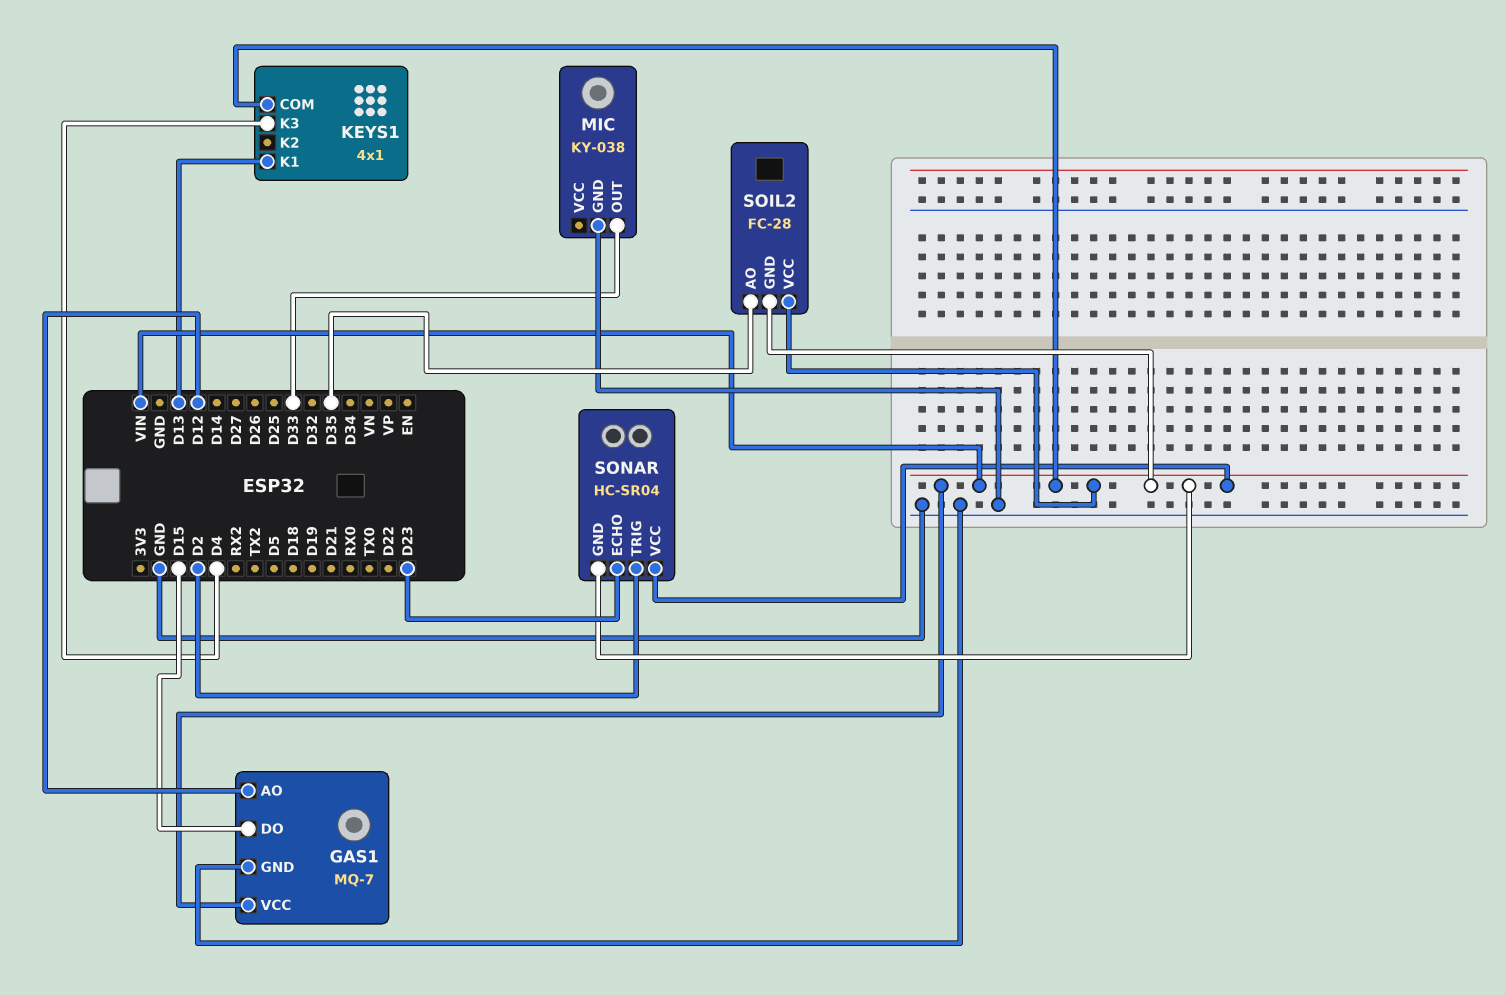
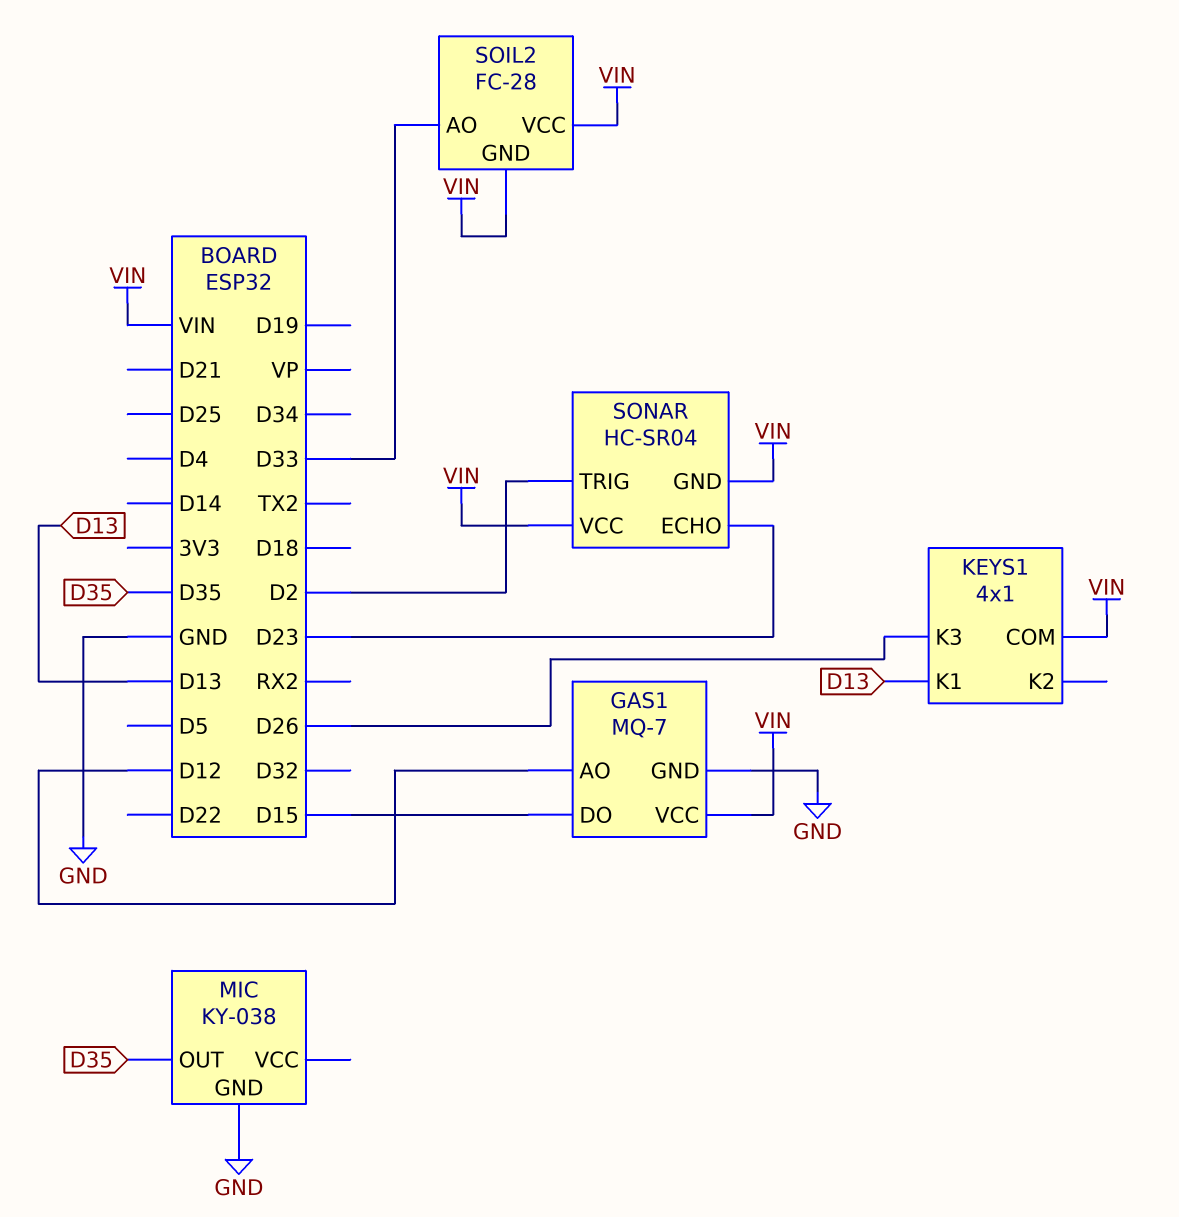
KEYS1 pin K3: D4 -> D26
MIC pin OUT: D33 -> D35
SOIL2 pin AO: D35 -> D33

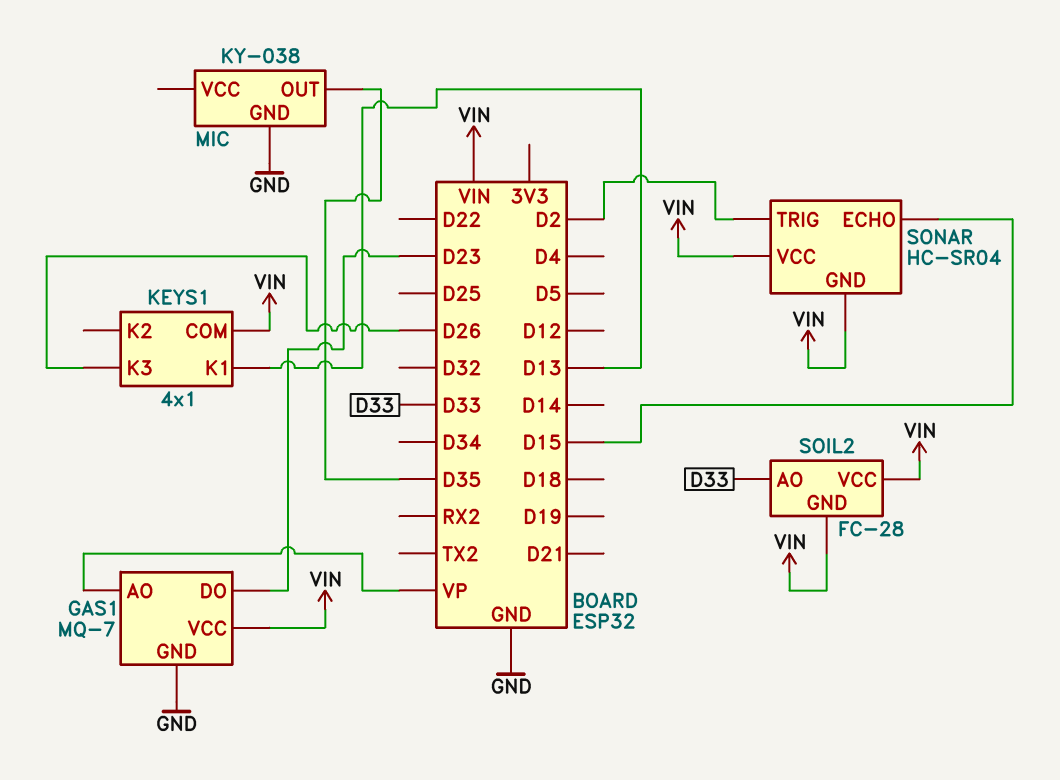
GAS1 pin AO: D12 -> VP
GAS1 pin DO: D15 -> D23
SONAR pin ECHO: D23 -> D15

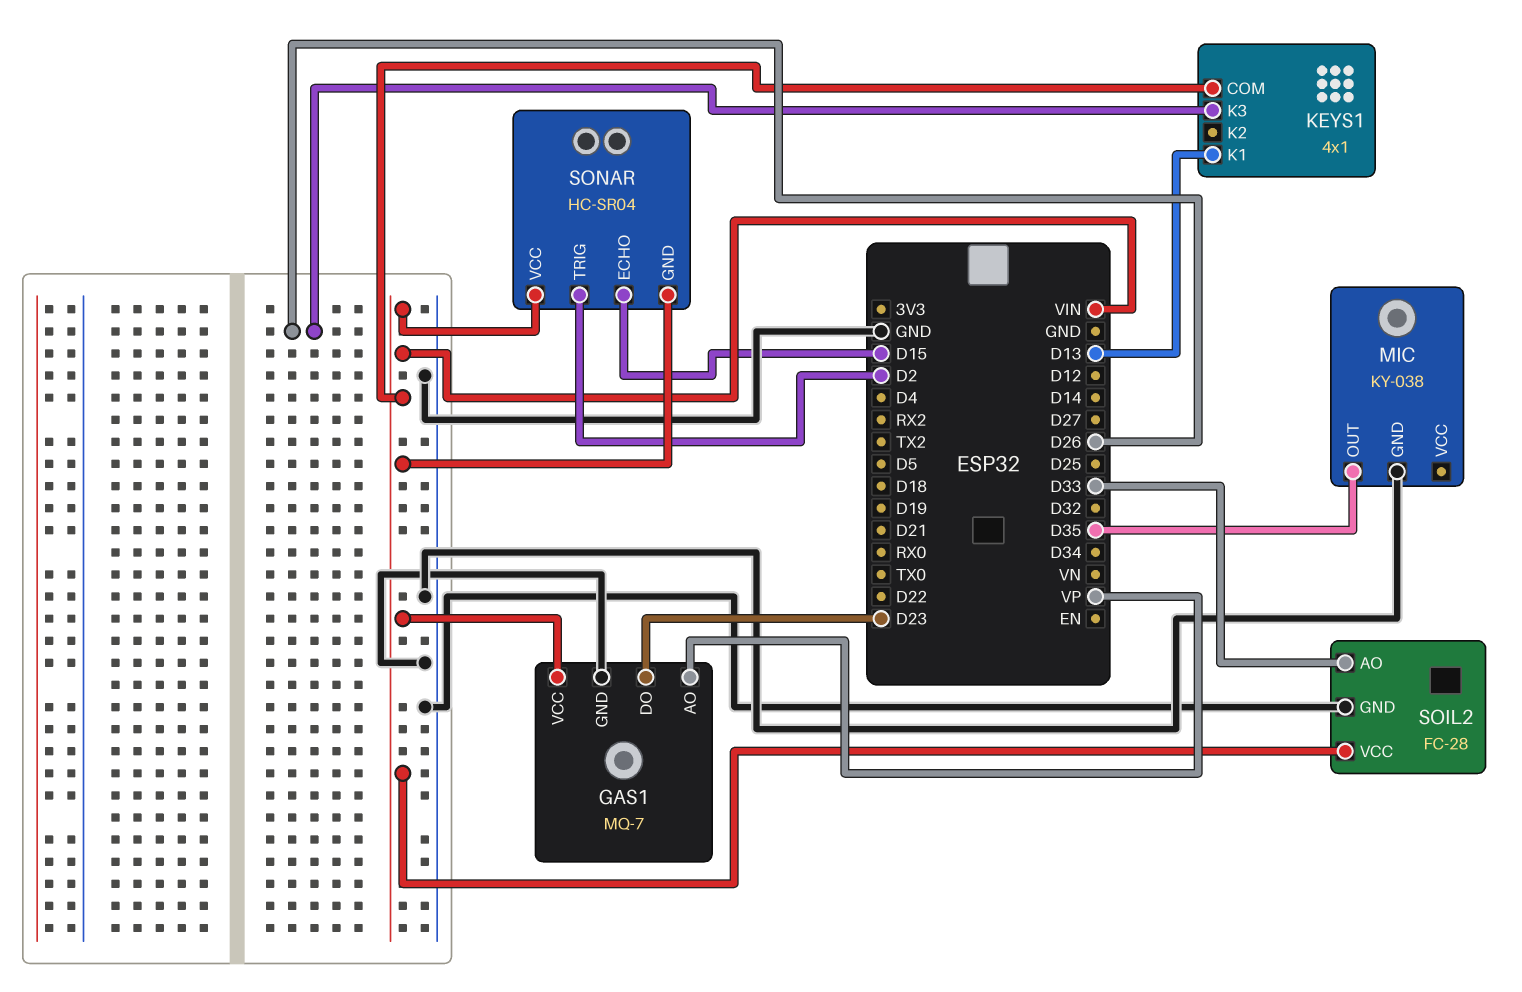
SOIL2 pin GND: VIN -> GND

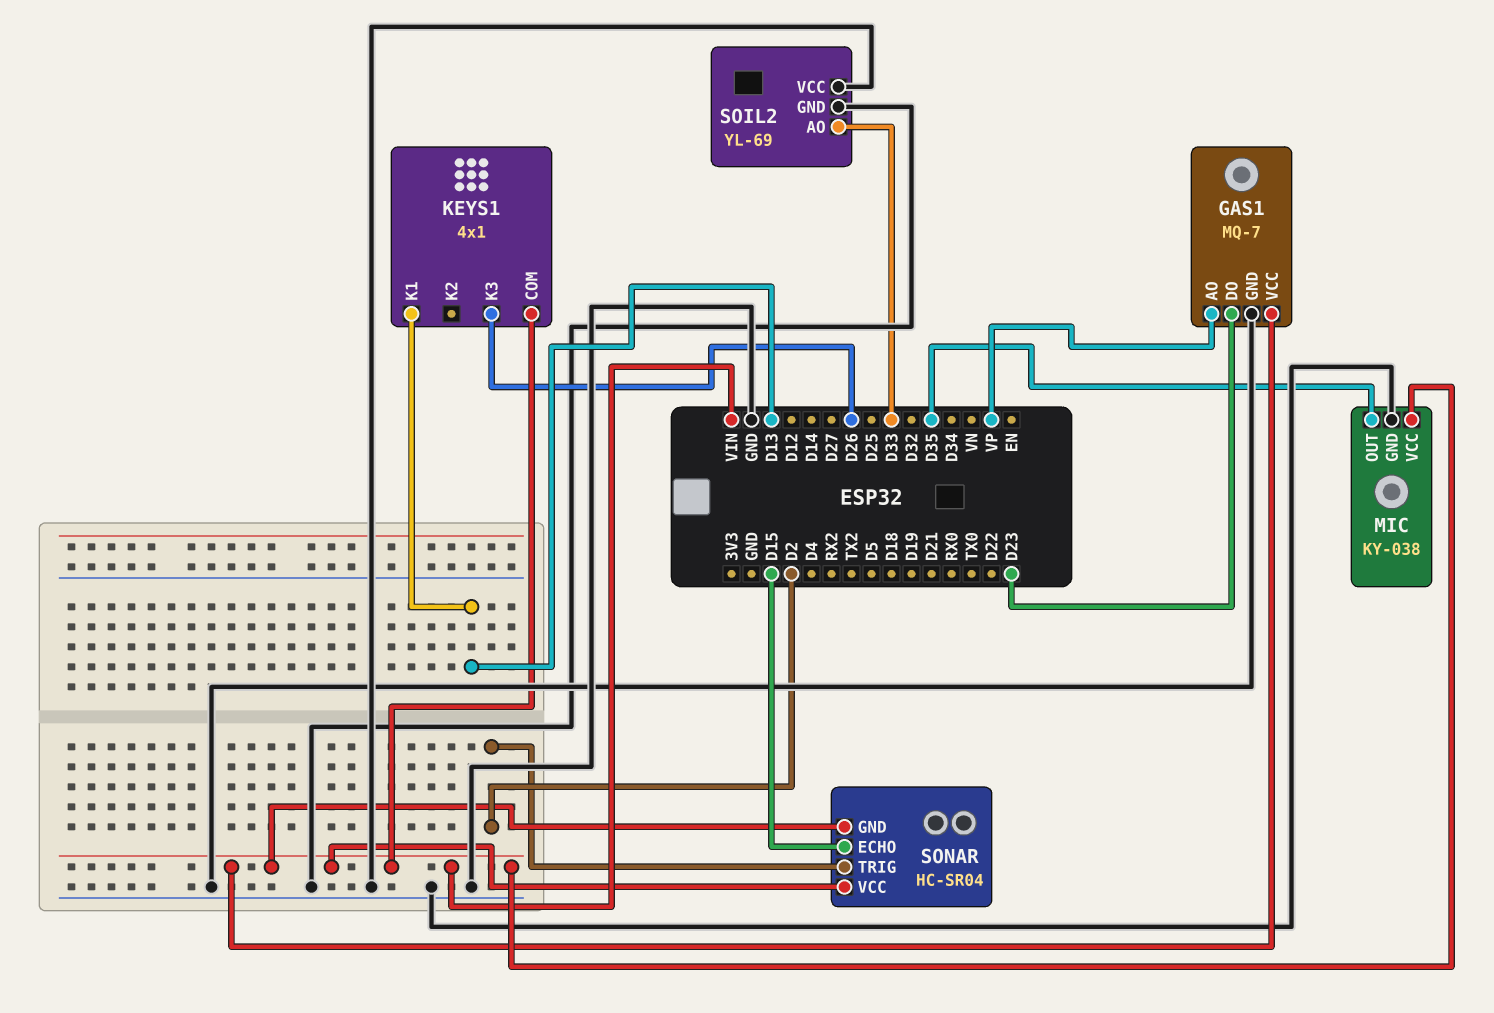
MIC pin VCC: none -> VIN
SOIL2: FC-28 -> YL-69
SOIL2 pin VCC: VIN -> GND

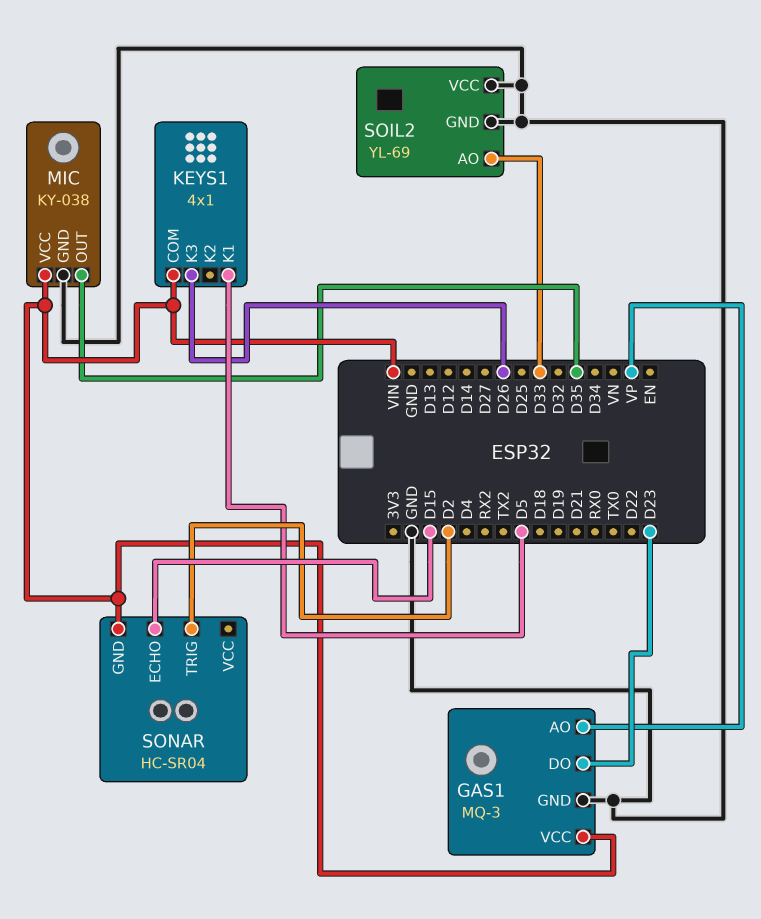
GAS1: MQ-7 -> MQ-3
KEYS1 pin K1: D13 -> D5
SONAR pin VCC: VIN -> none

